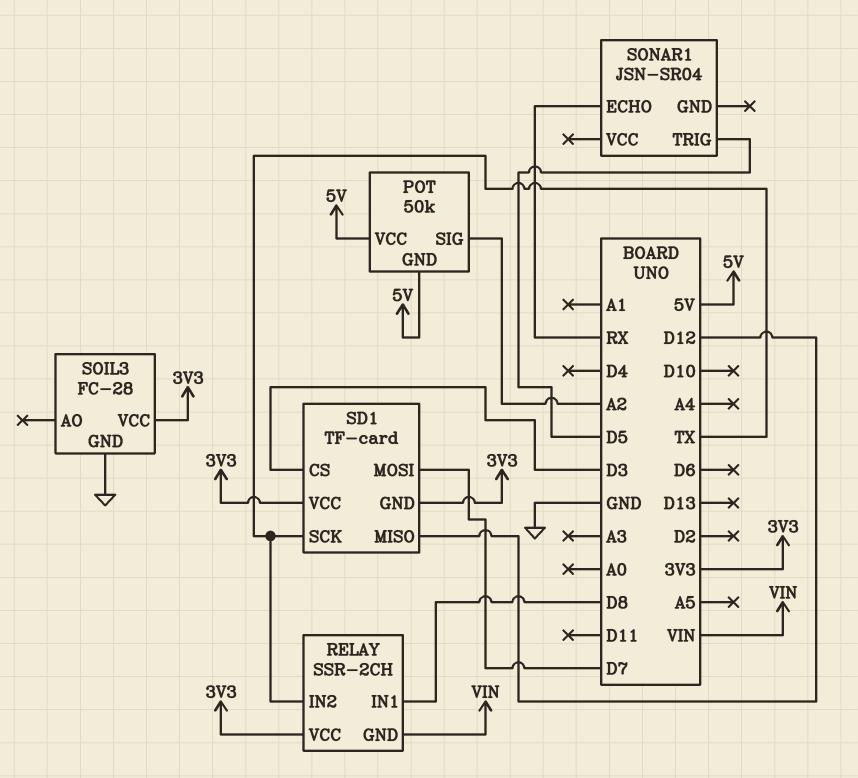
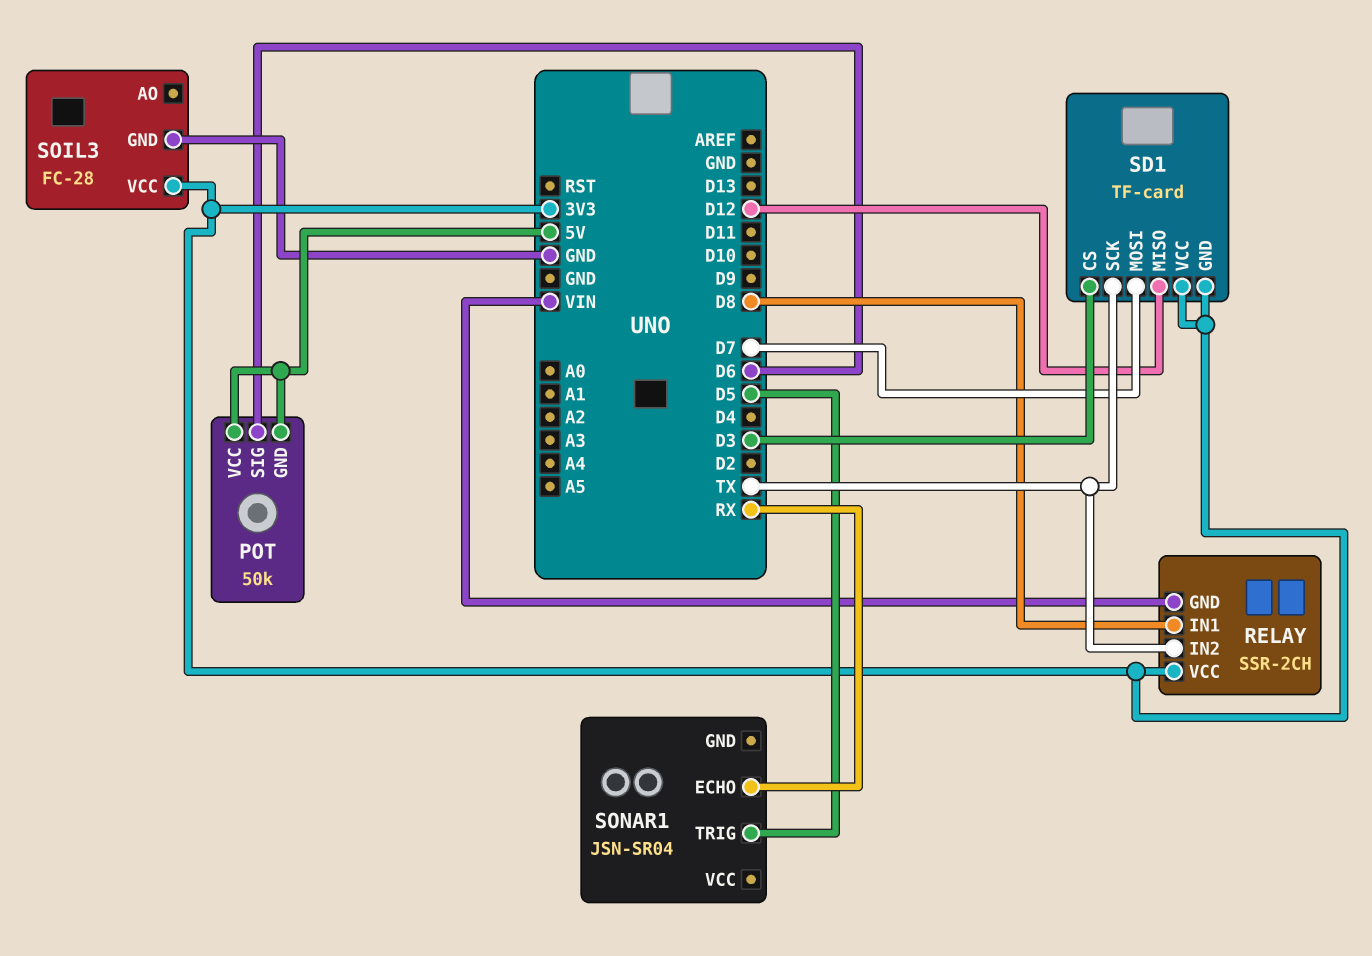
POT pin SIG: A2 -> D6

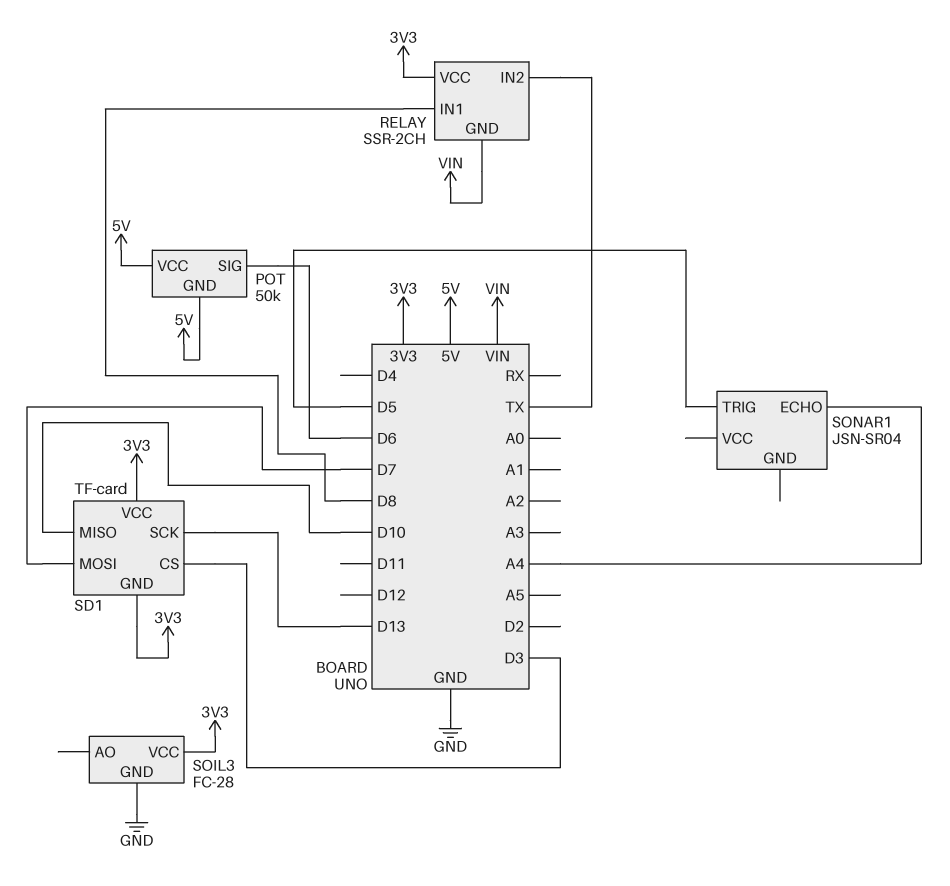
SD1 pin MISO: D12 -> D10
SD1 pin SCK: TX -> D13
SONAR1 pin ECHO: RX -> A4

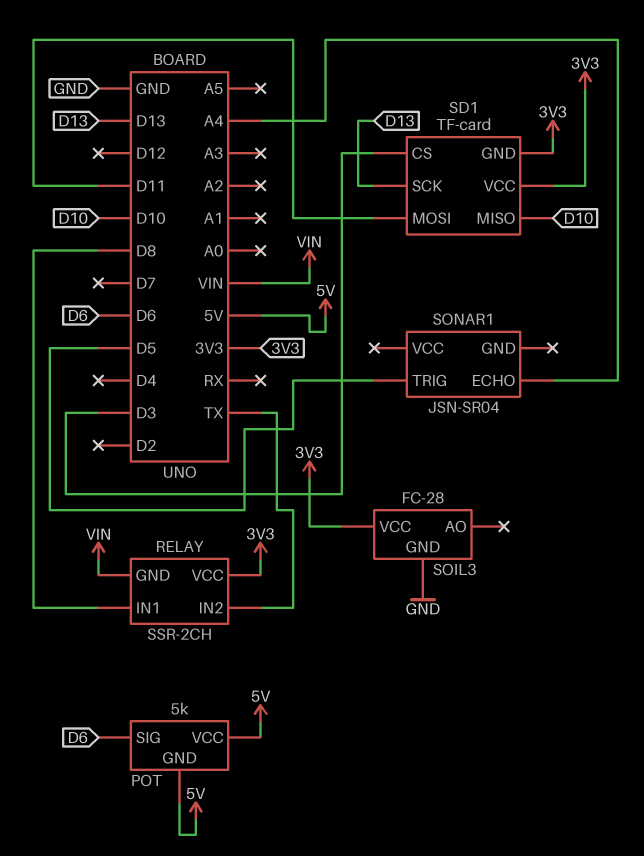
POT: 50k -> 5k
SD1 pin MOSI: D7 -> D11

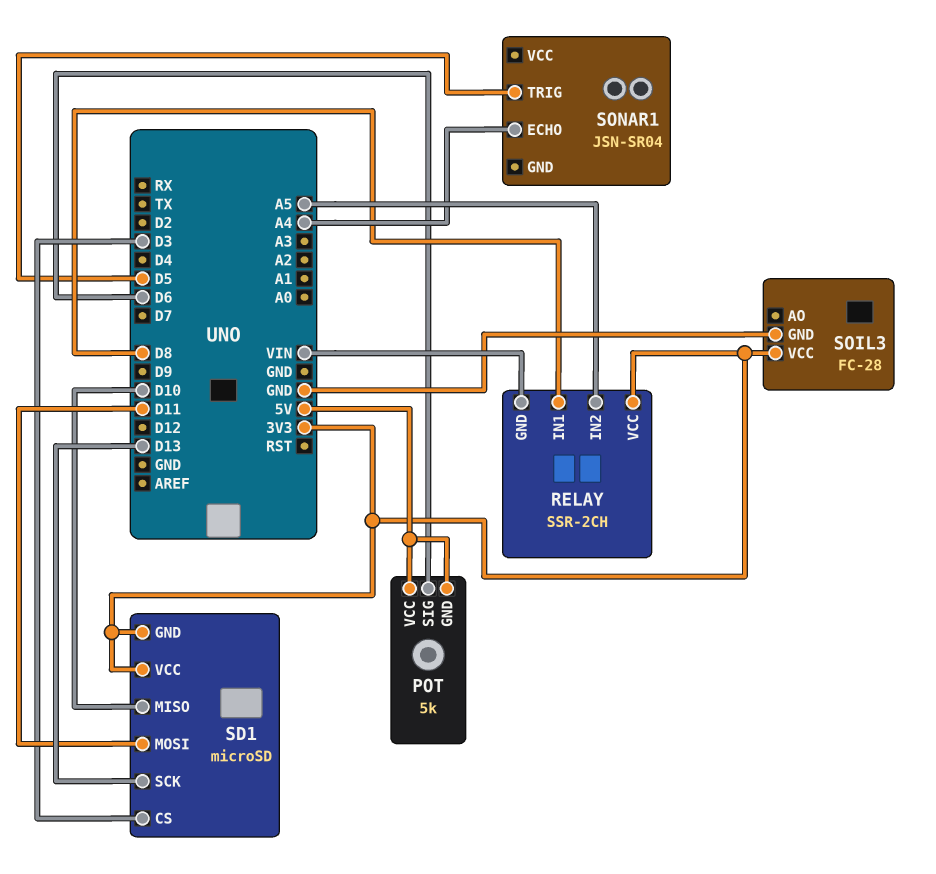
RELAY pin IN2: TX -> A5
SD1: TF-card -> microSD

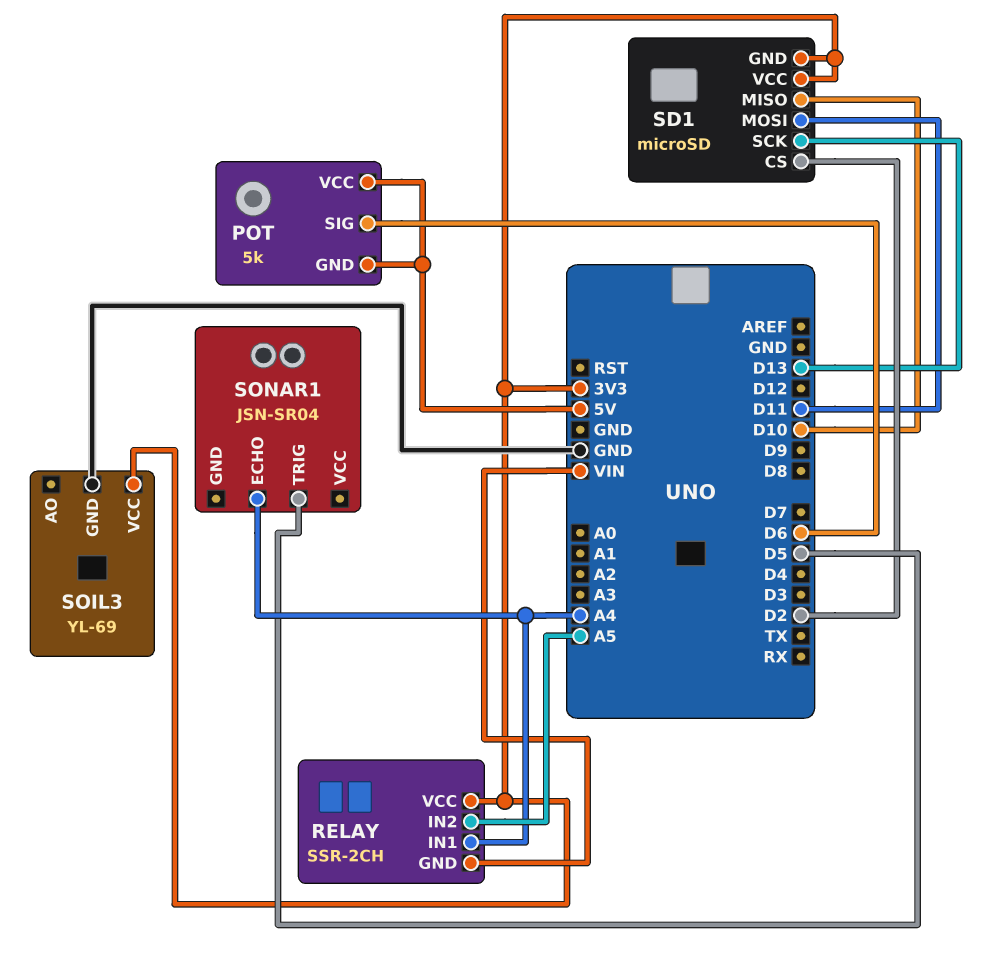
RELAY pin IN1: D8 -> A4
SD1 pin CS: D3 -> D2
SOIL3: FC-28 -> YL-69

